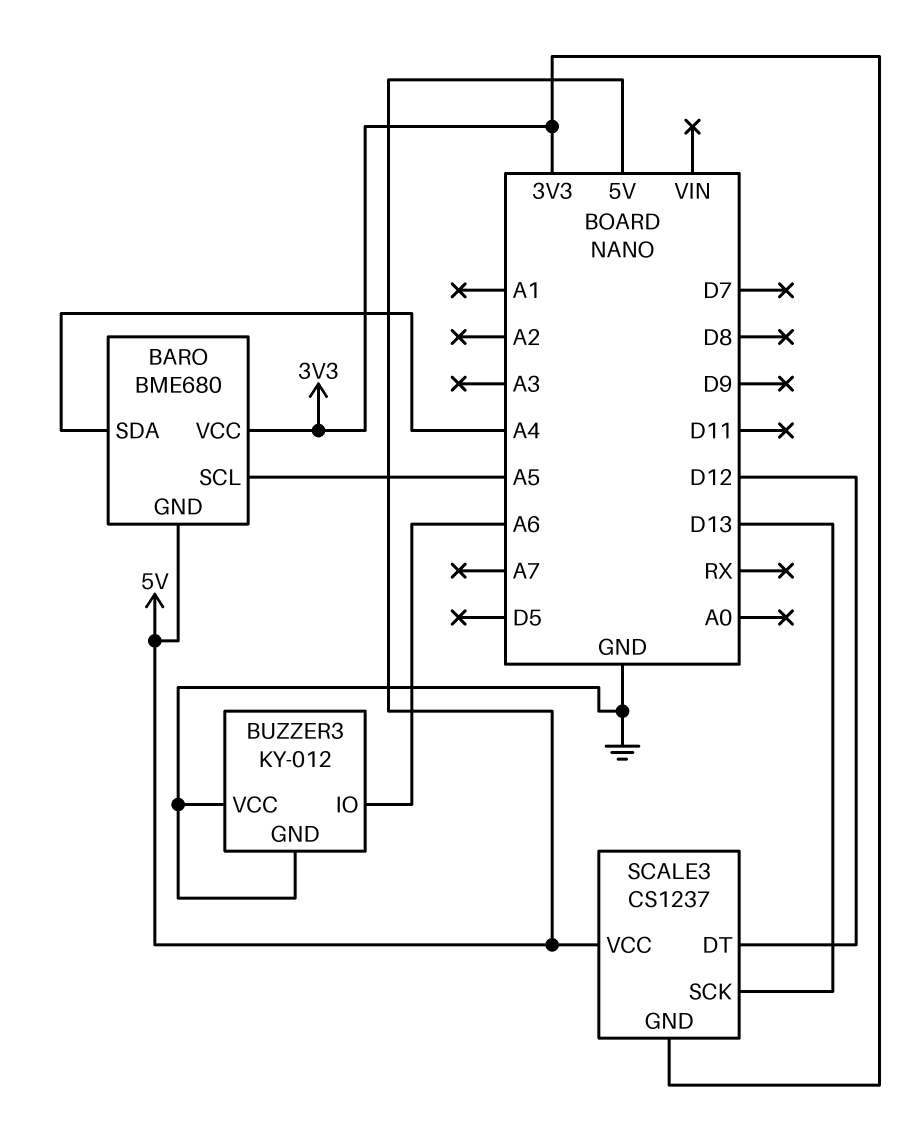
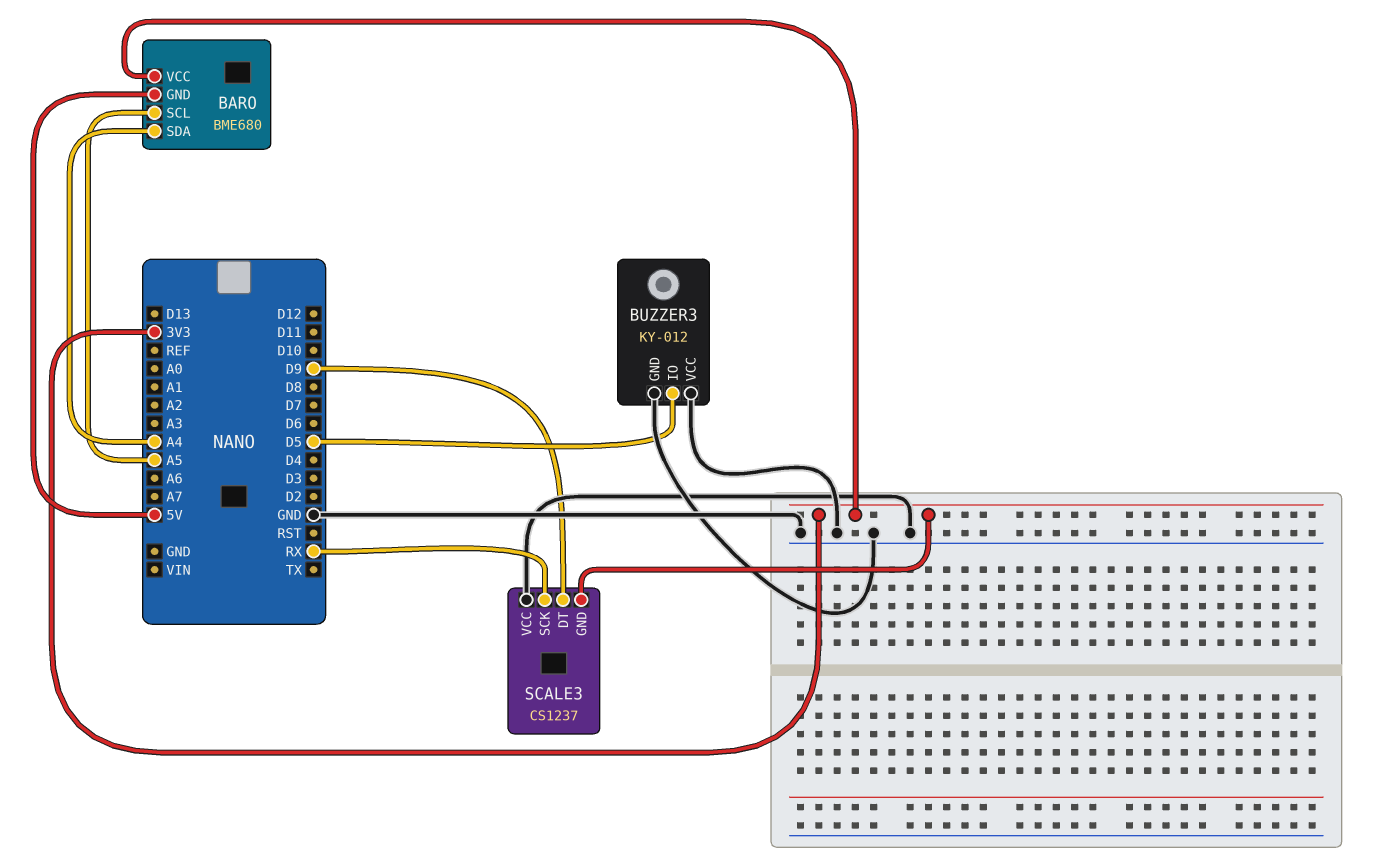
BUZZER3 pin IO: A6 -> D5
SCALE3 pin DT: D12 -> D9
SCALE3 pin SCK: D13 -> RX
SCALE3 pin VCC: 5V -> GND

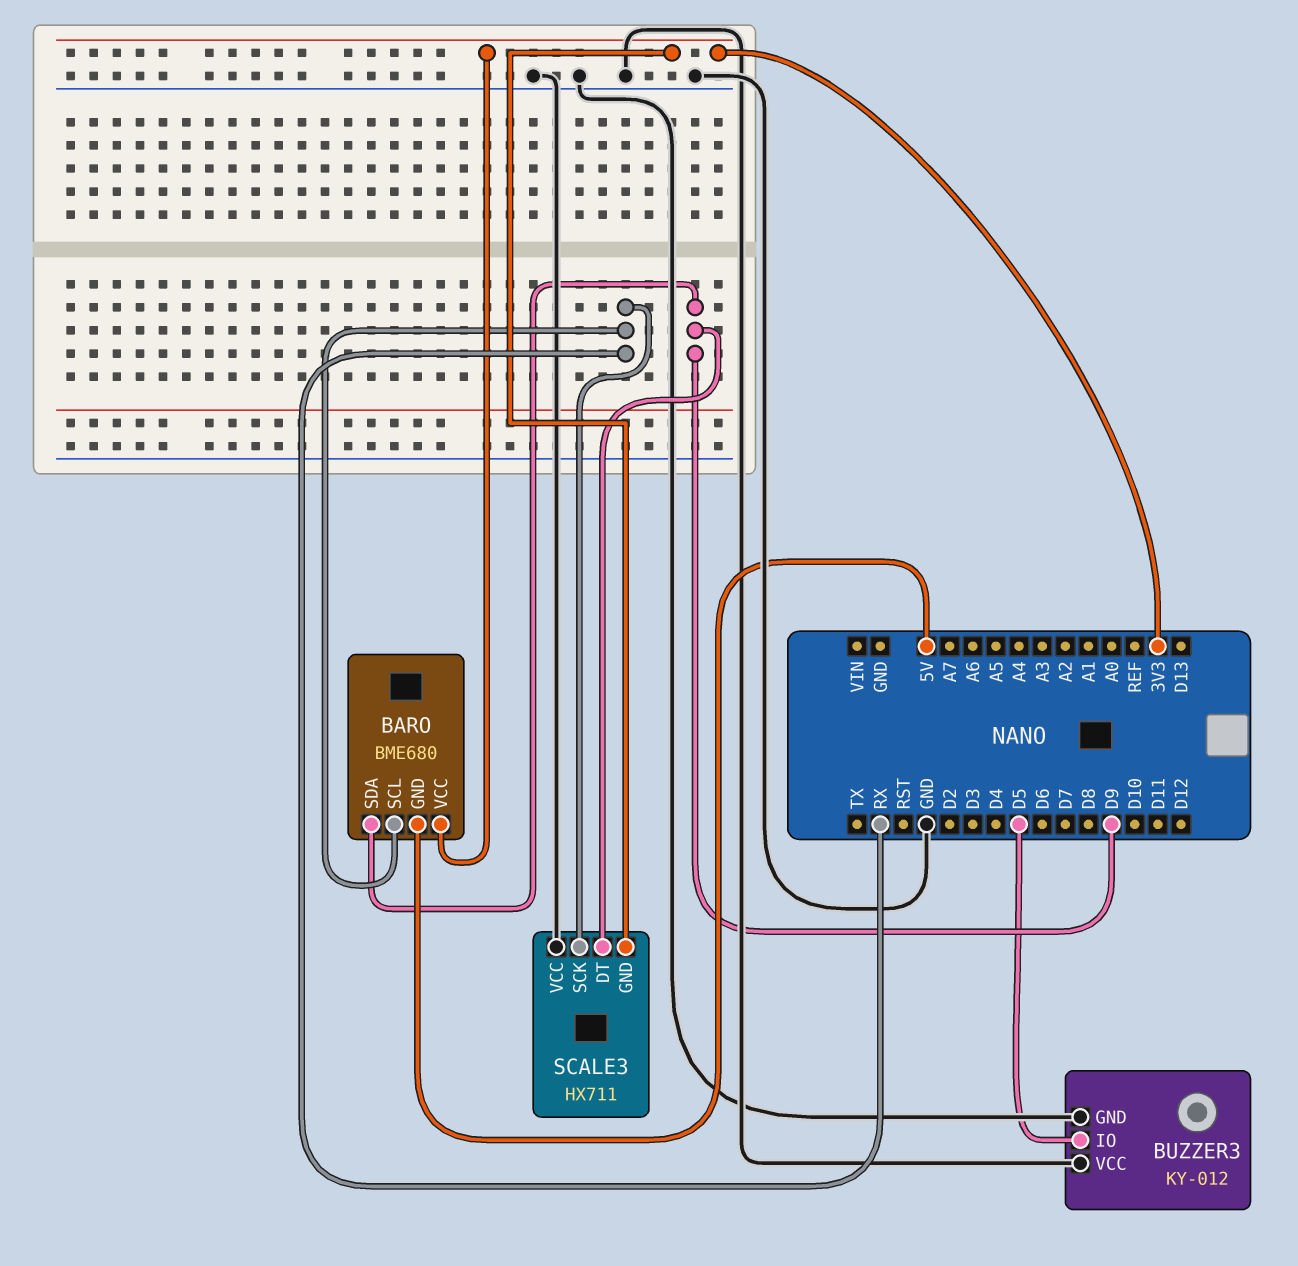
BARO pin SCL: A5 -> RX
BARO pin SDA: A4 -> D9
SCALE3: CS1237 -> HX711

